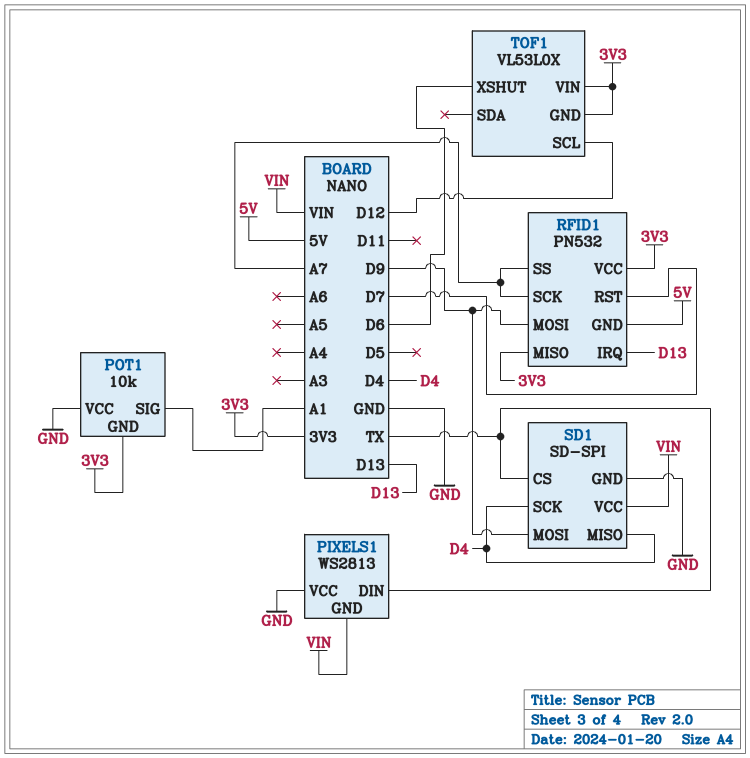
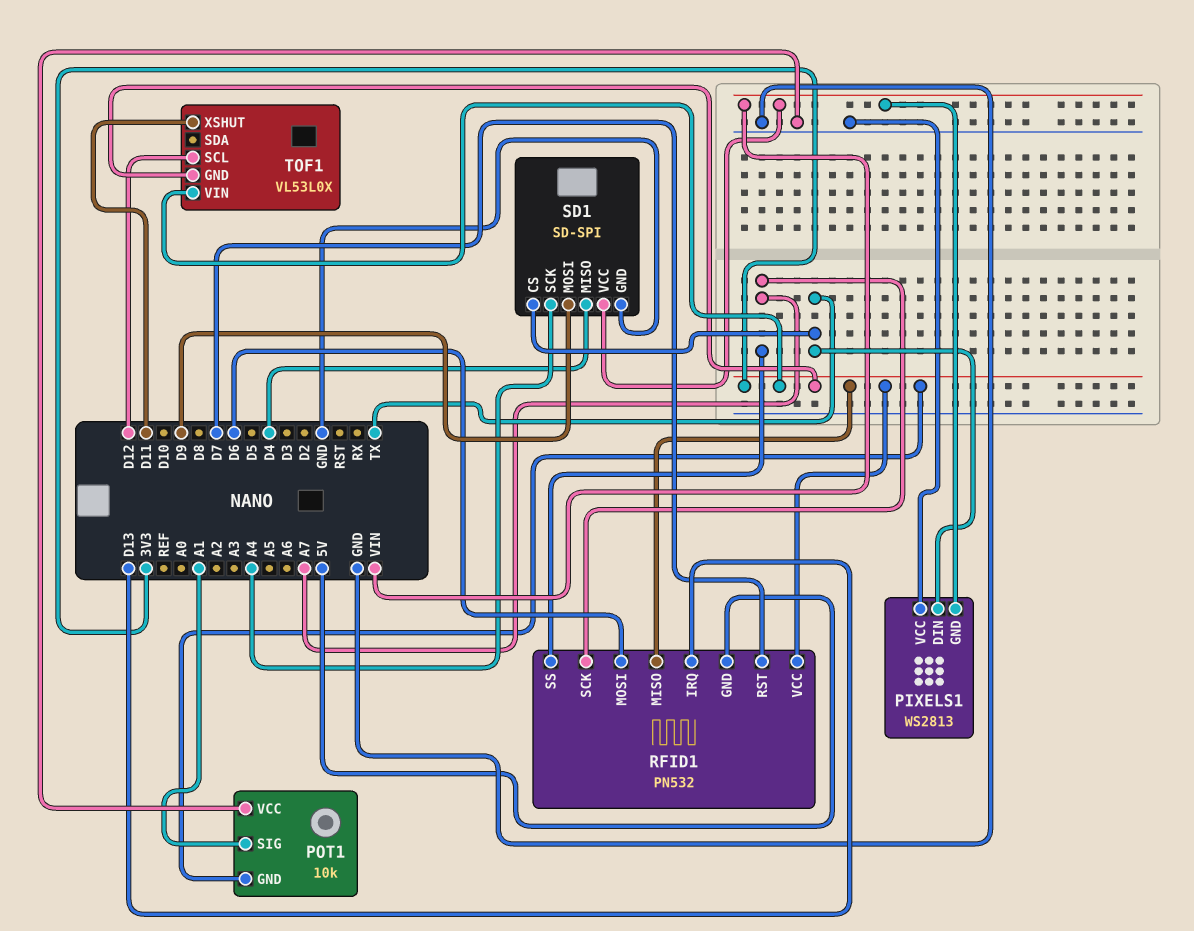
RFID1 pin MOSI: D9 -> D6
SD1 pin SCK: D4 -> A4
TOF1 pin XSHUT: D6 -> D11

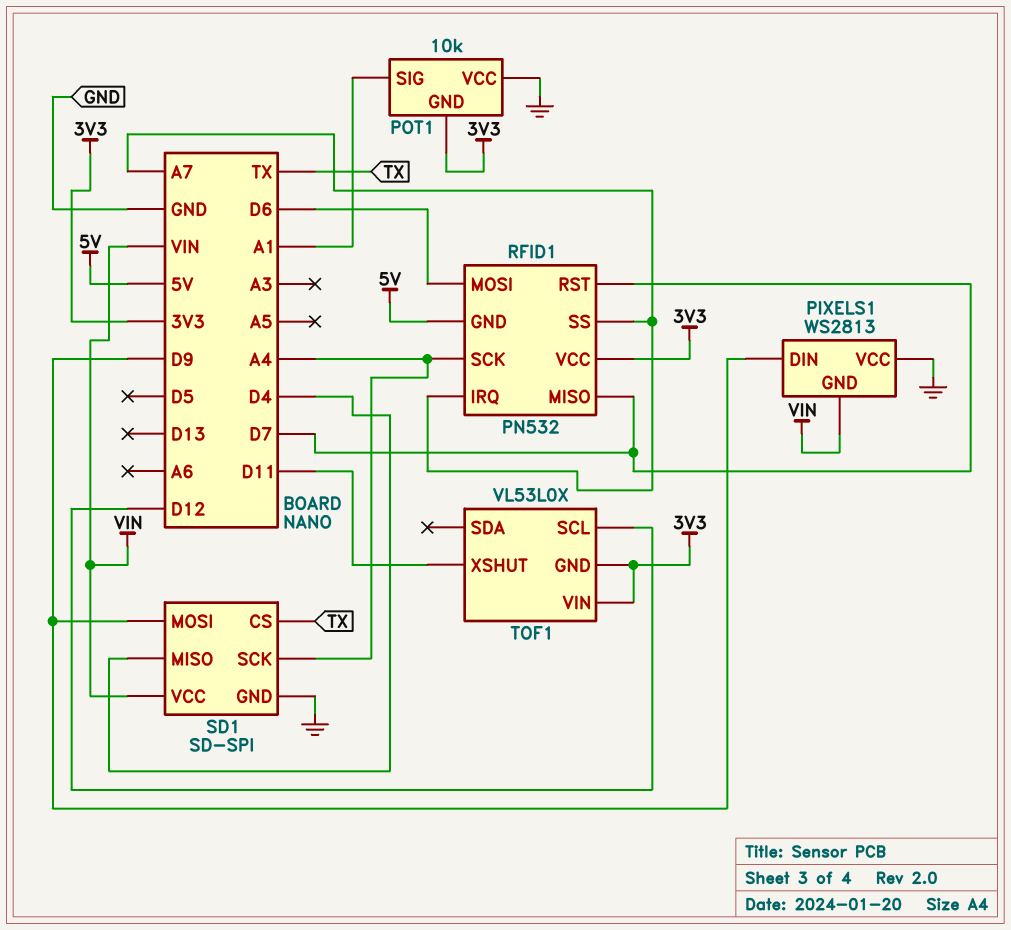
PIXELS1 pin DIN: TX -> D9
RFID1 pin IRQ: D13 -> A7
RFID1 pin MISO: 3V3 -> D7
RFID1 pin SCK: A7 -> A4

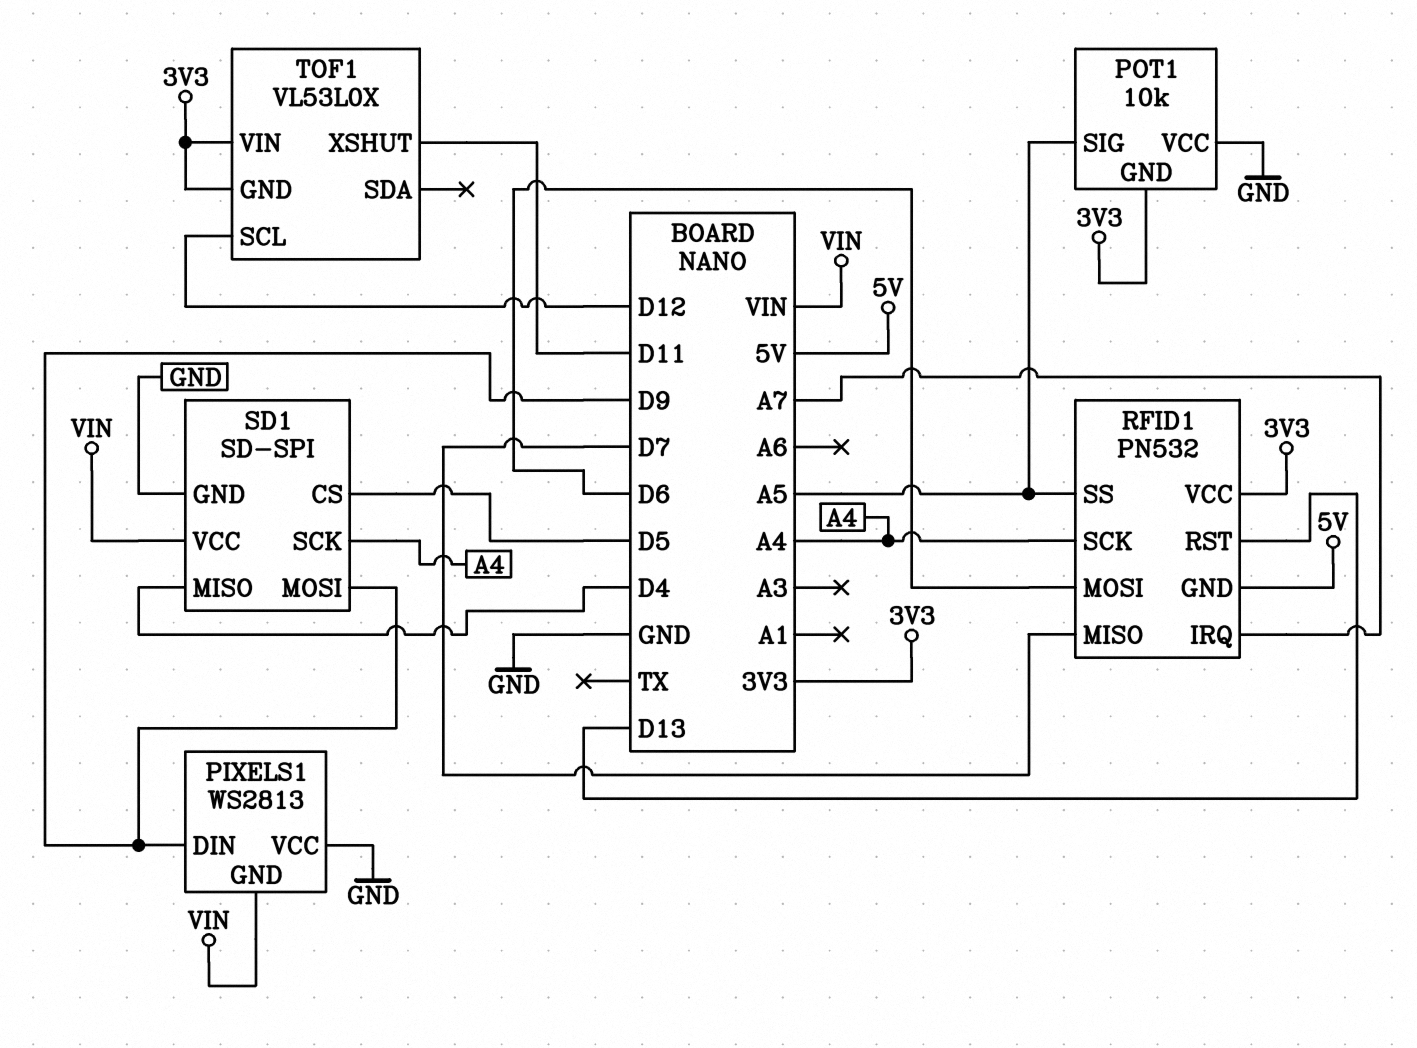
POT1 pin SIG: A1 -> A5
RFID1 pin RST: D7 -> D13
RFID1 pin SS: A7 -> A5
SD1 pin CS: TX -> D5

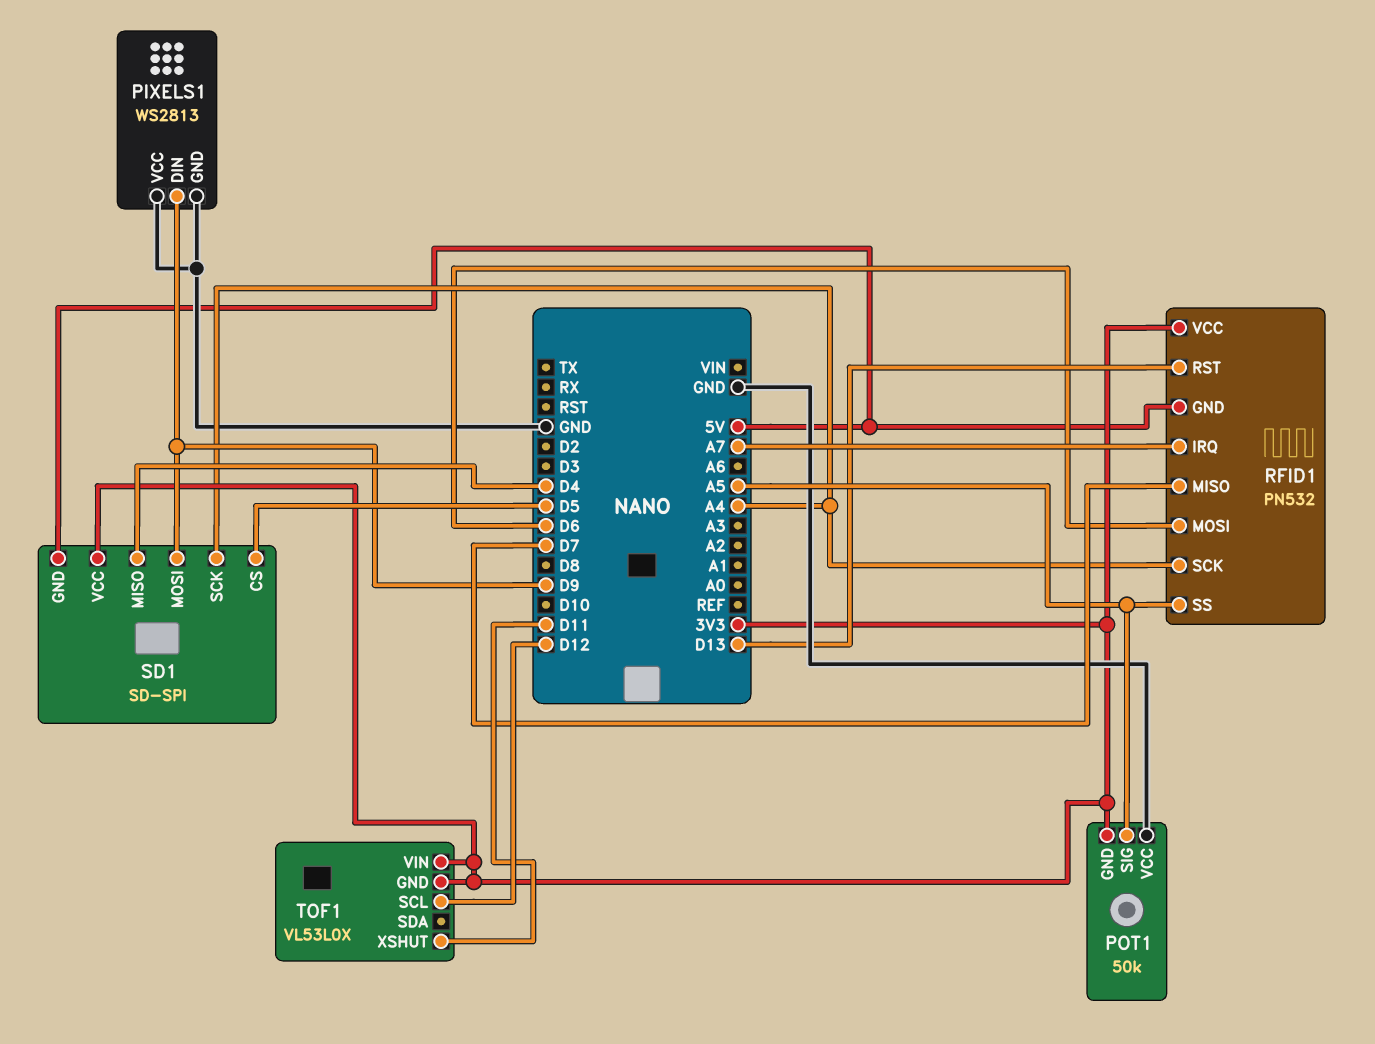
PIXELS1 pin GND: VIN -> GND
POT1: 10k -> 50k
SD1 pin GND: GND -> 5V
SD1 pin VCC: VIN -> 3V3

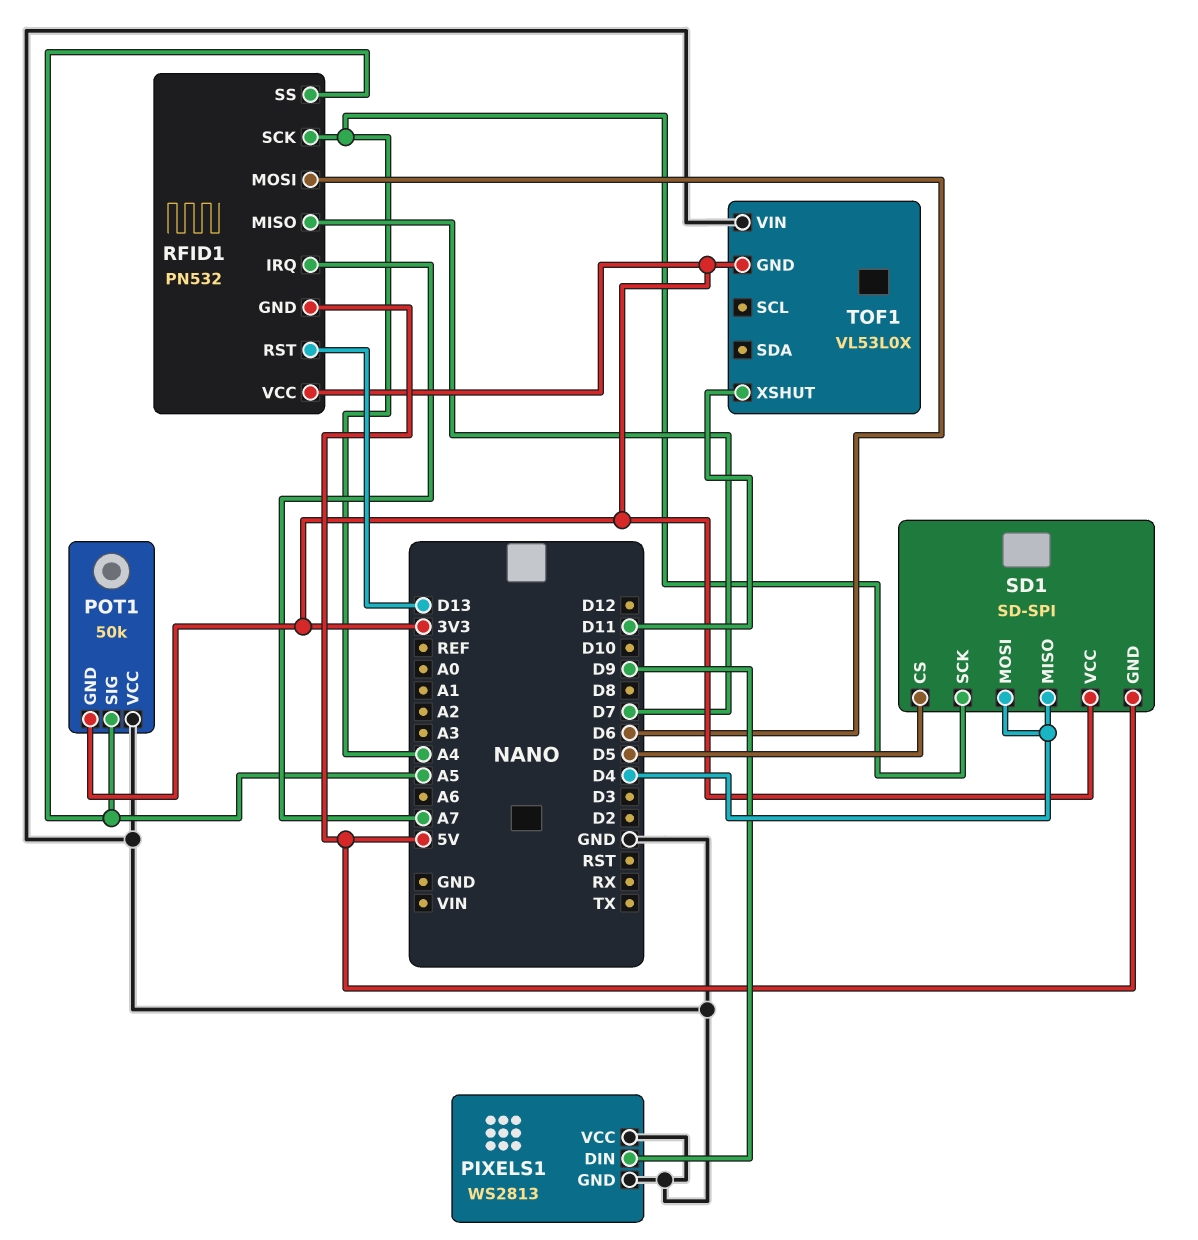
SD1 pin MOSI: D9 -> D4
TOF1 pin SCL: D12 -> none
TOF1 pin VIN: 3V3 -> GND

